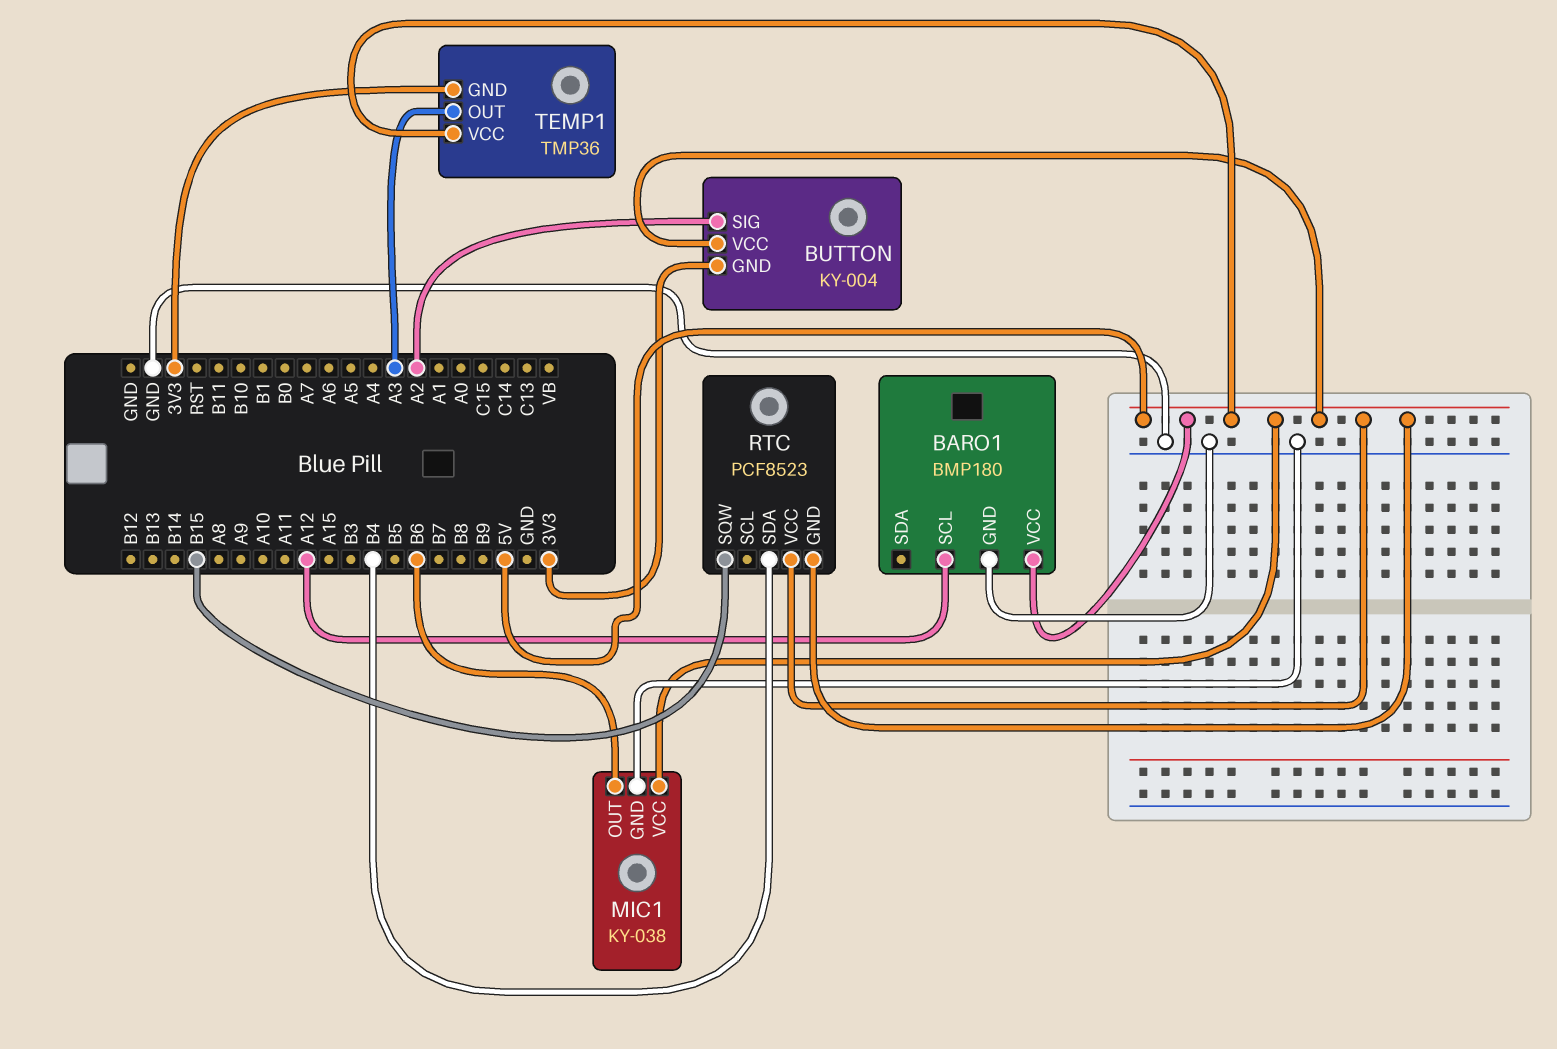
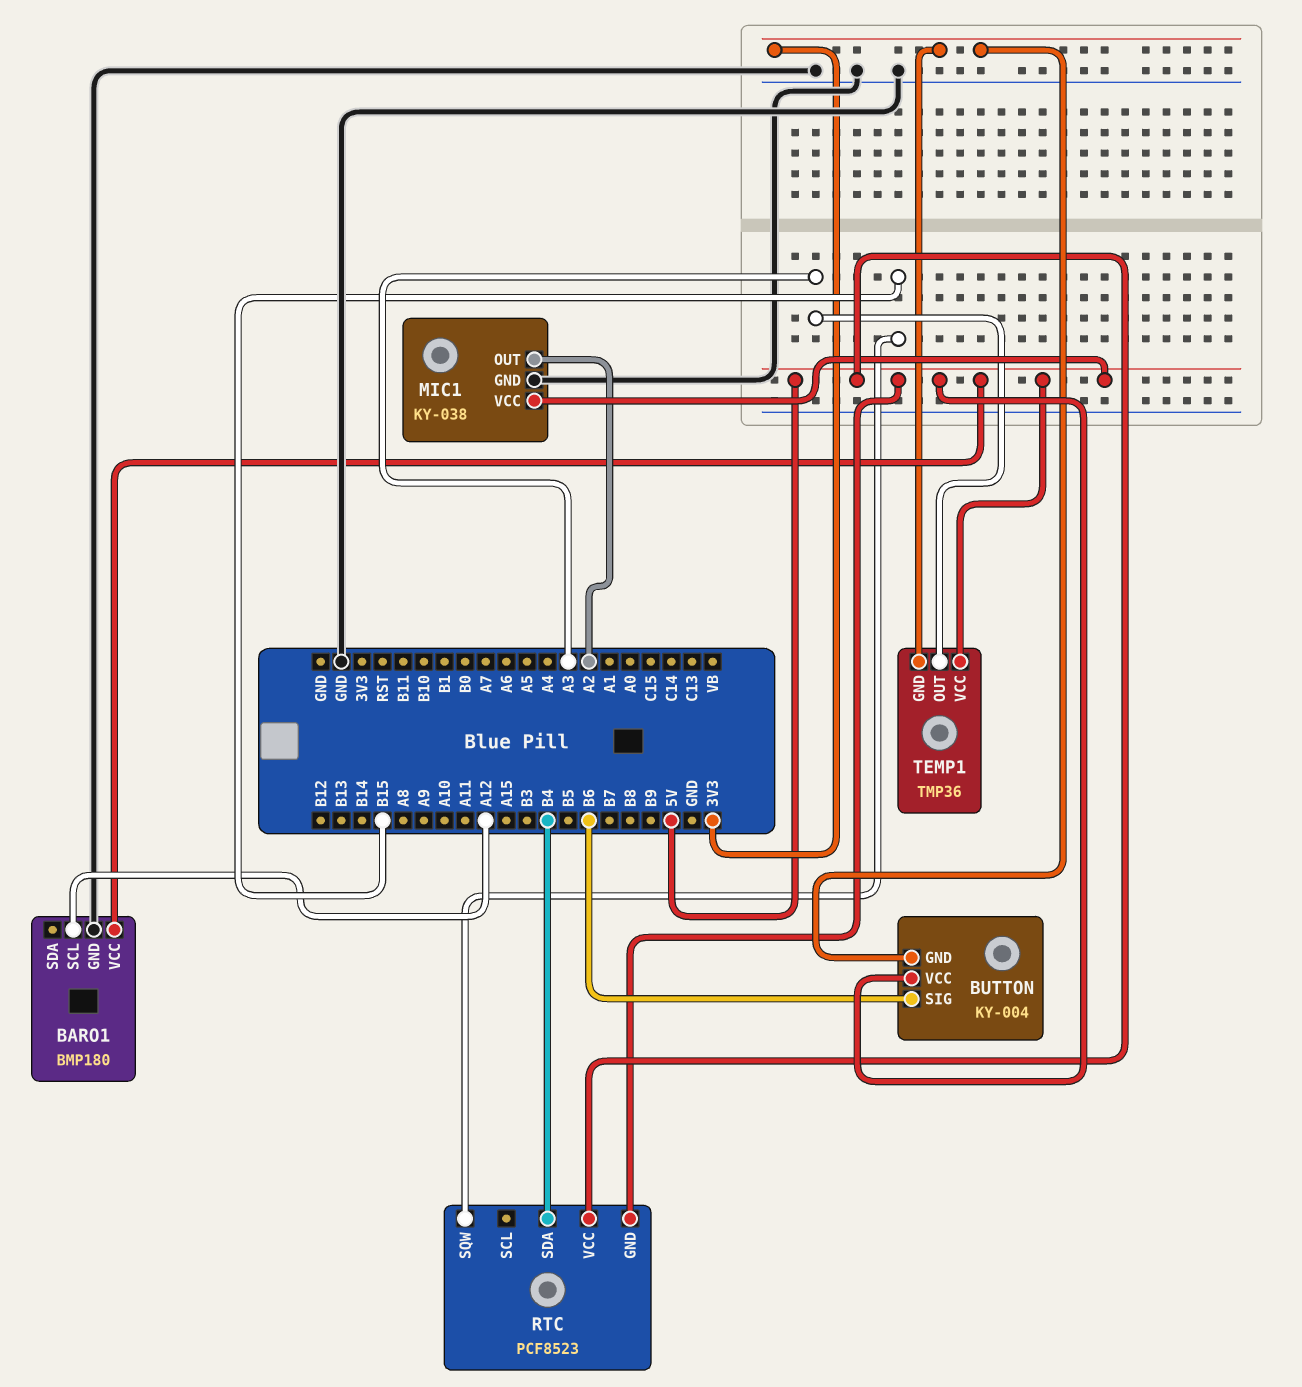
BUTTON pin SIG: A2 -> B6
MIC1 pin OUT: B6 -> A2

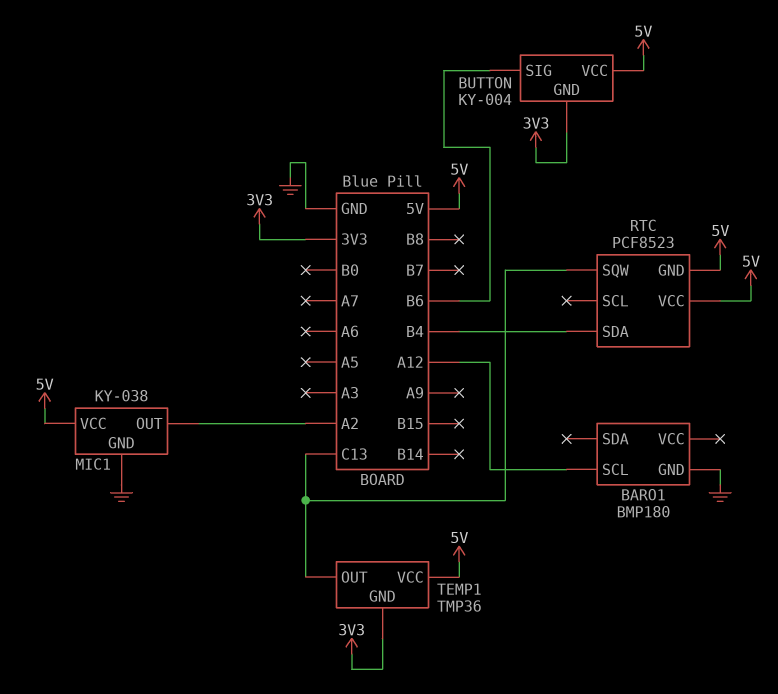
BARO1 pin VCC: 5V -> none
RTC pin SQW: B15 -> C13
TEMP1 pin OUT: A3 -> C13

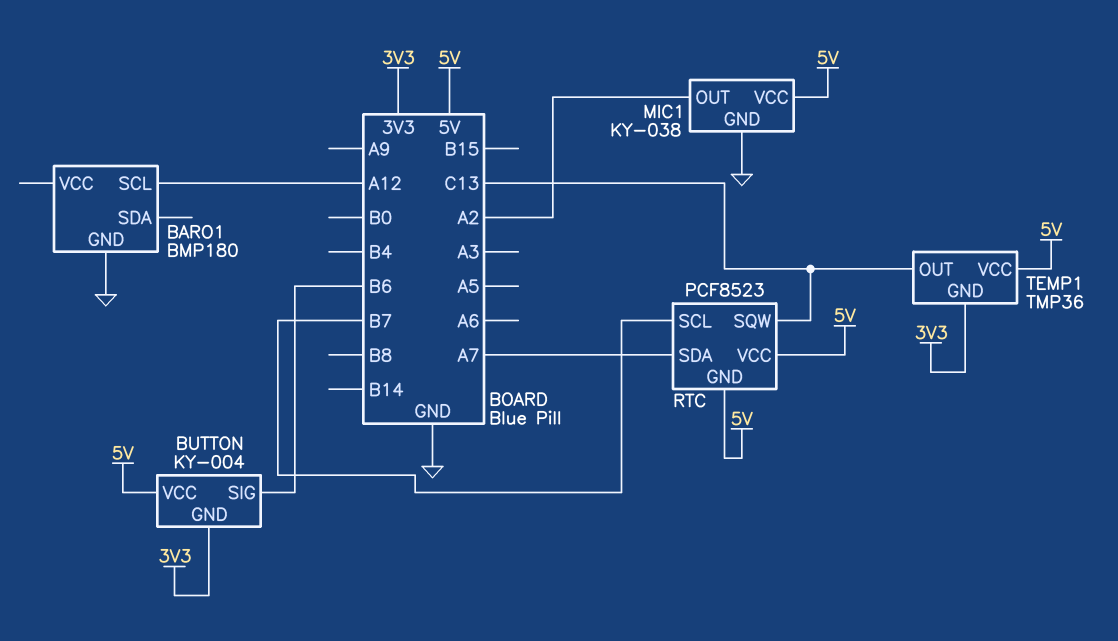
RTC pin SCL: none -> B7
RTC pin SDA: B4 -> A7

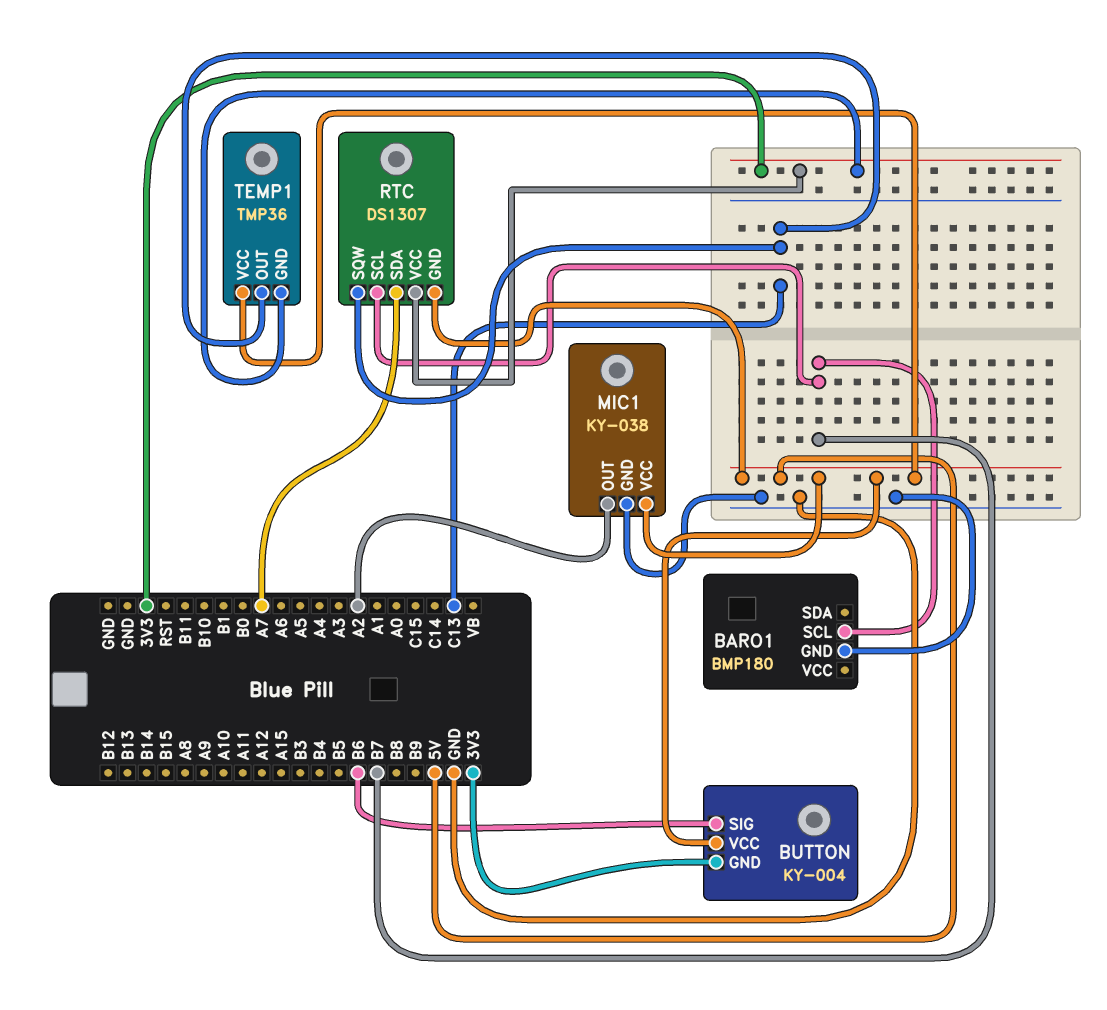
BARO1 pin SCL: A12 -> B7
RTC: PCF8523 -> DS1307
RTC pin VCC: 5V -> 3V3

